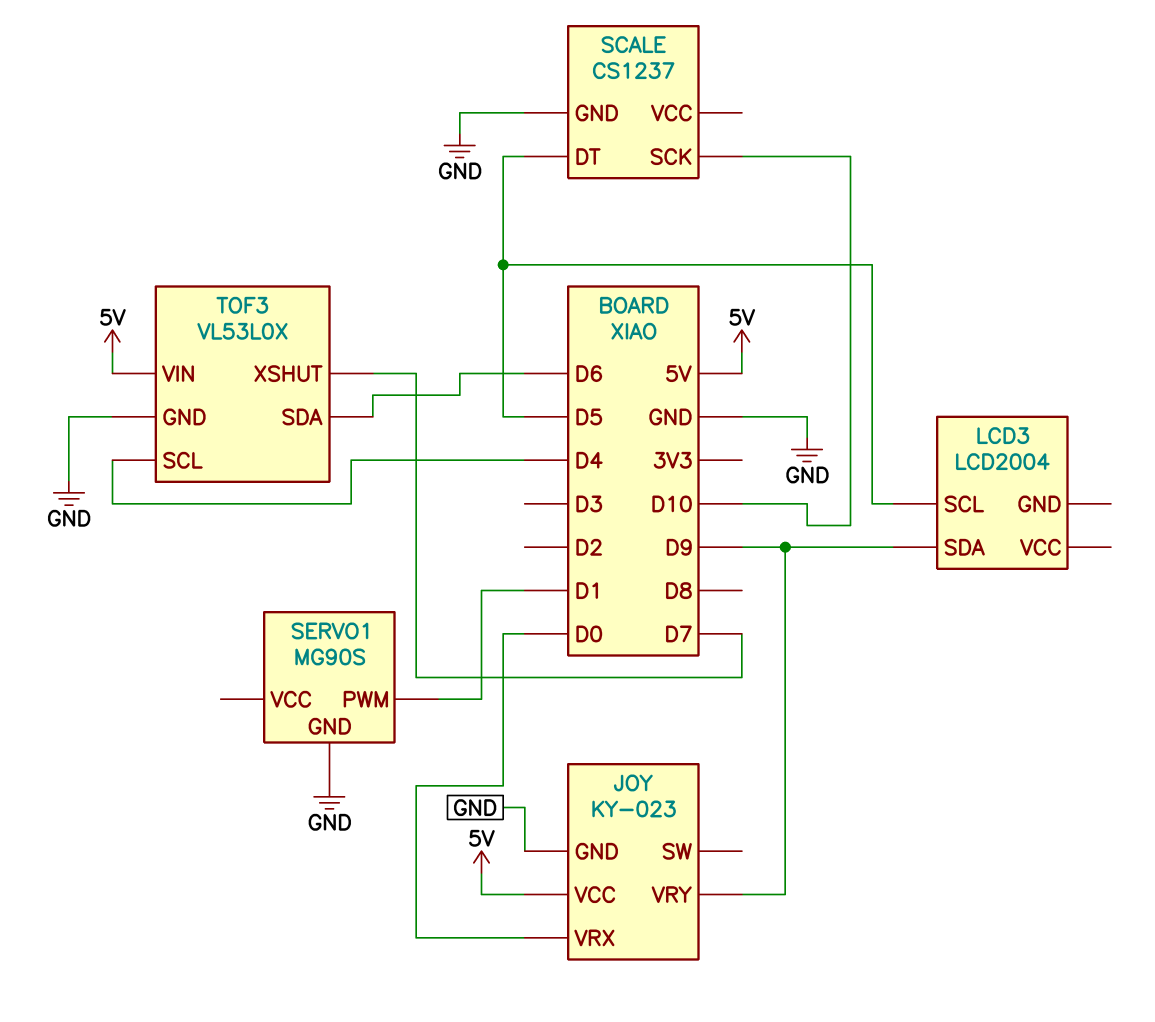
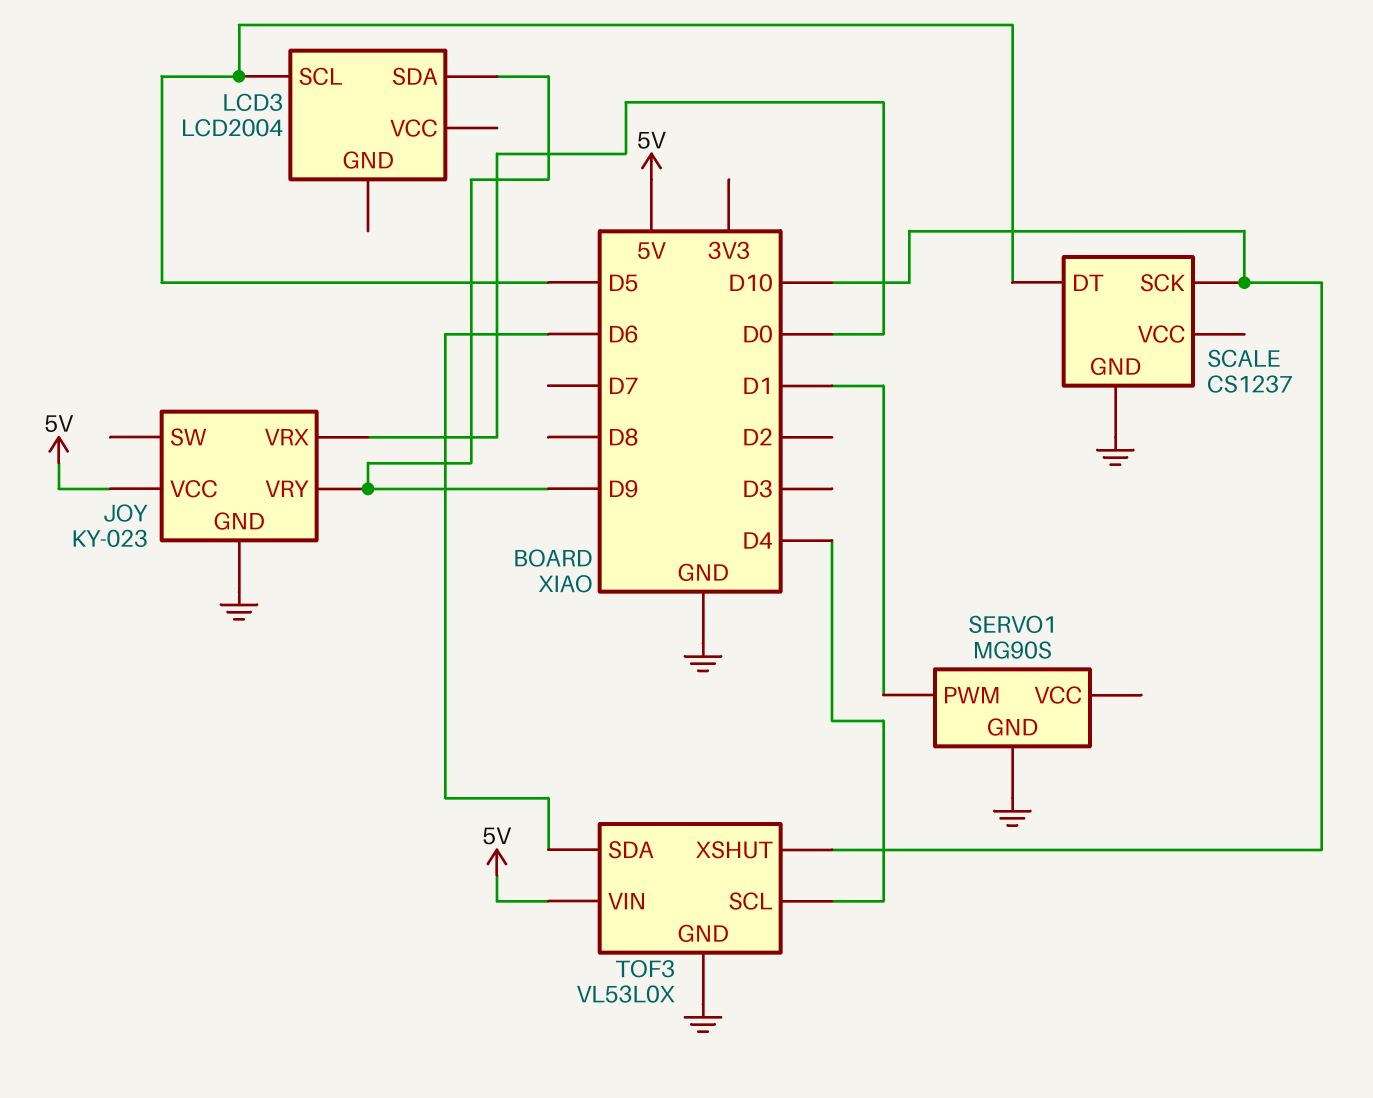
TOF3 pin XSHUT: D7 -> D10

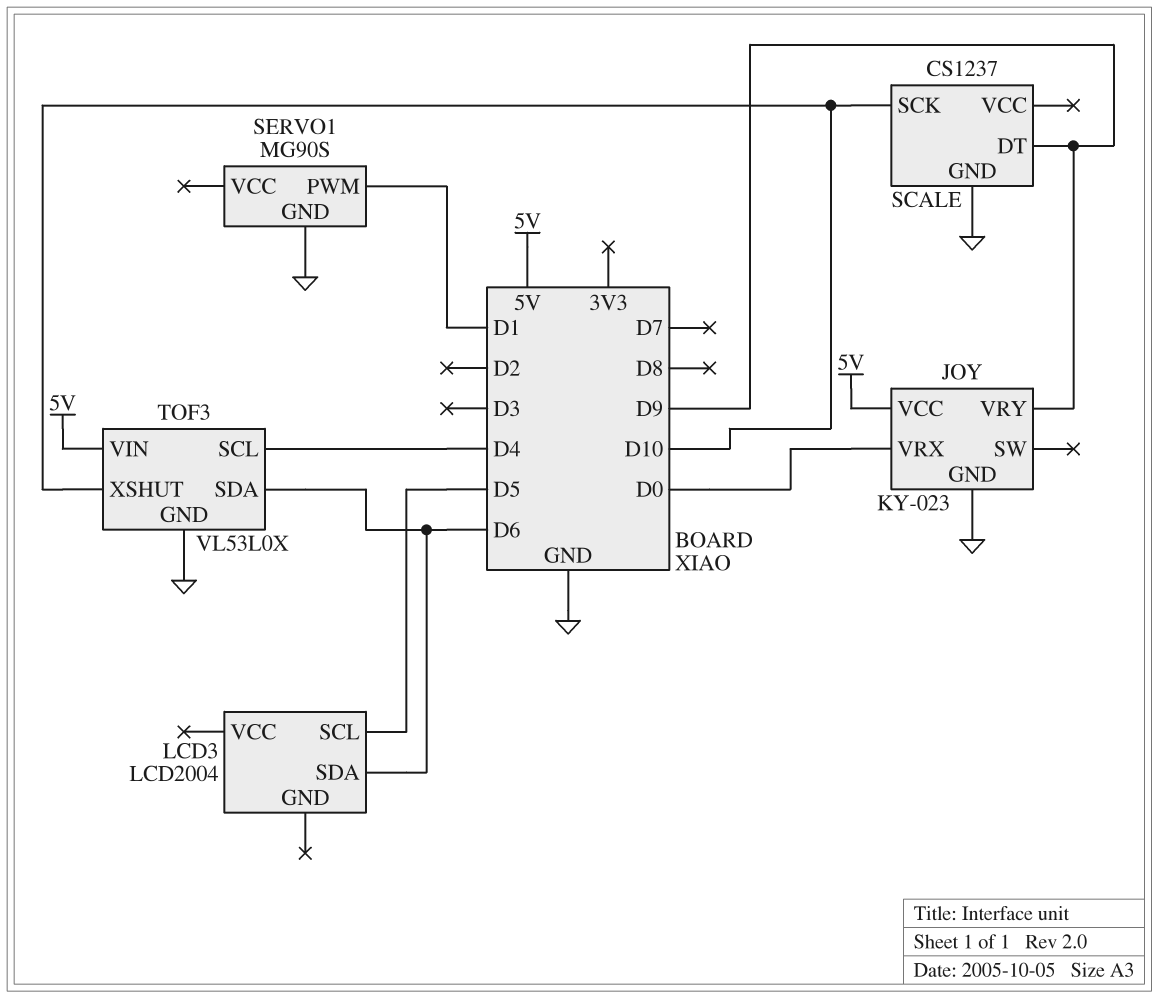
LCD3 pin SDA: D9 -> D6
SCALE pin DT: D5 -> D9

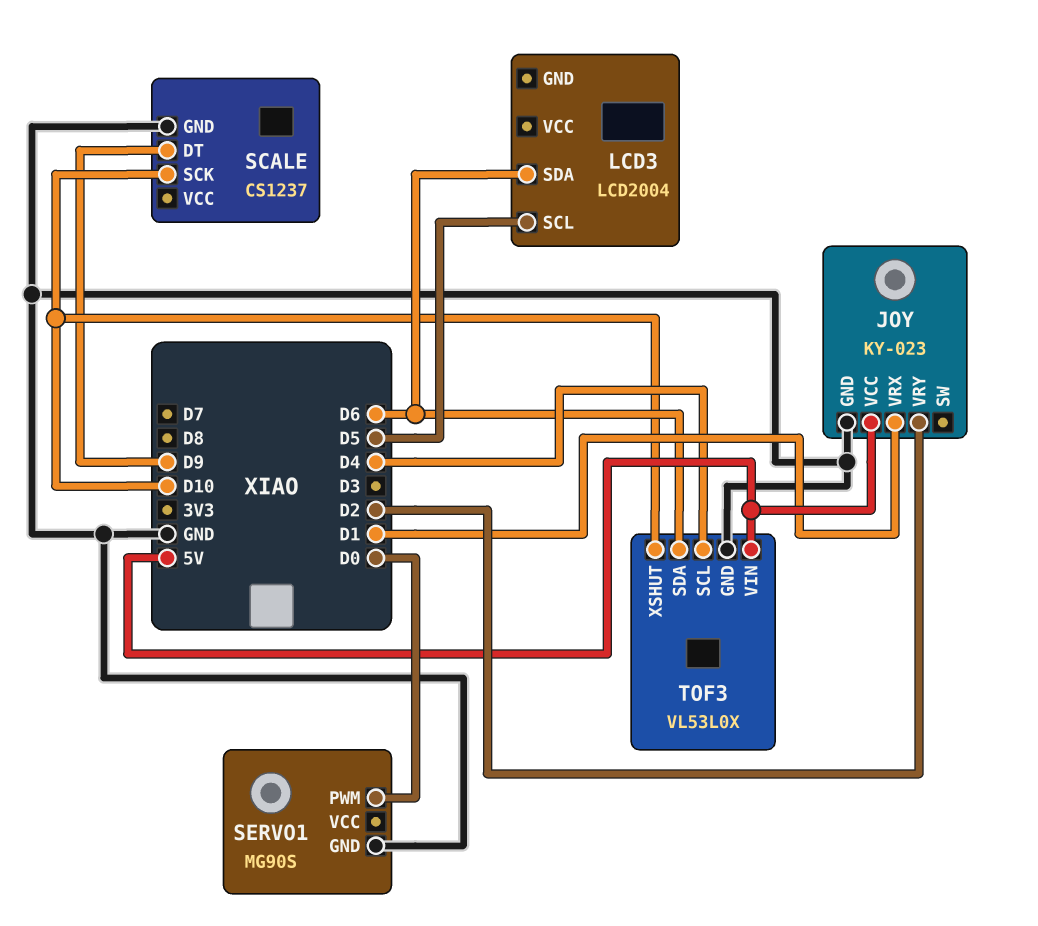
JOY pin VRX: D0 -> D1
JOY pin VRY: D9 -> D2
SERVO1 pin PWM: D1 -> D0

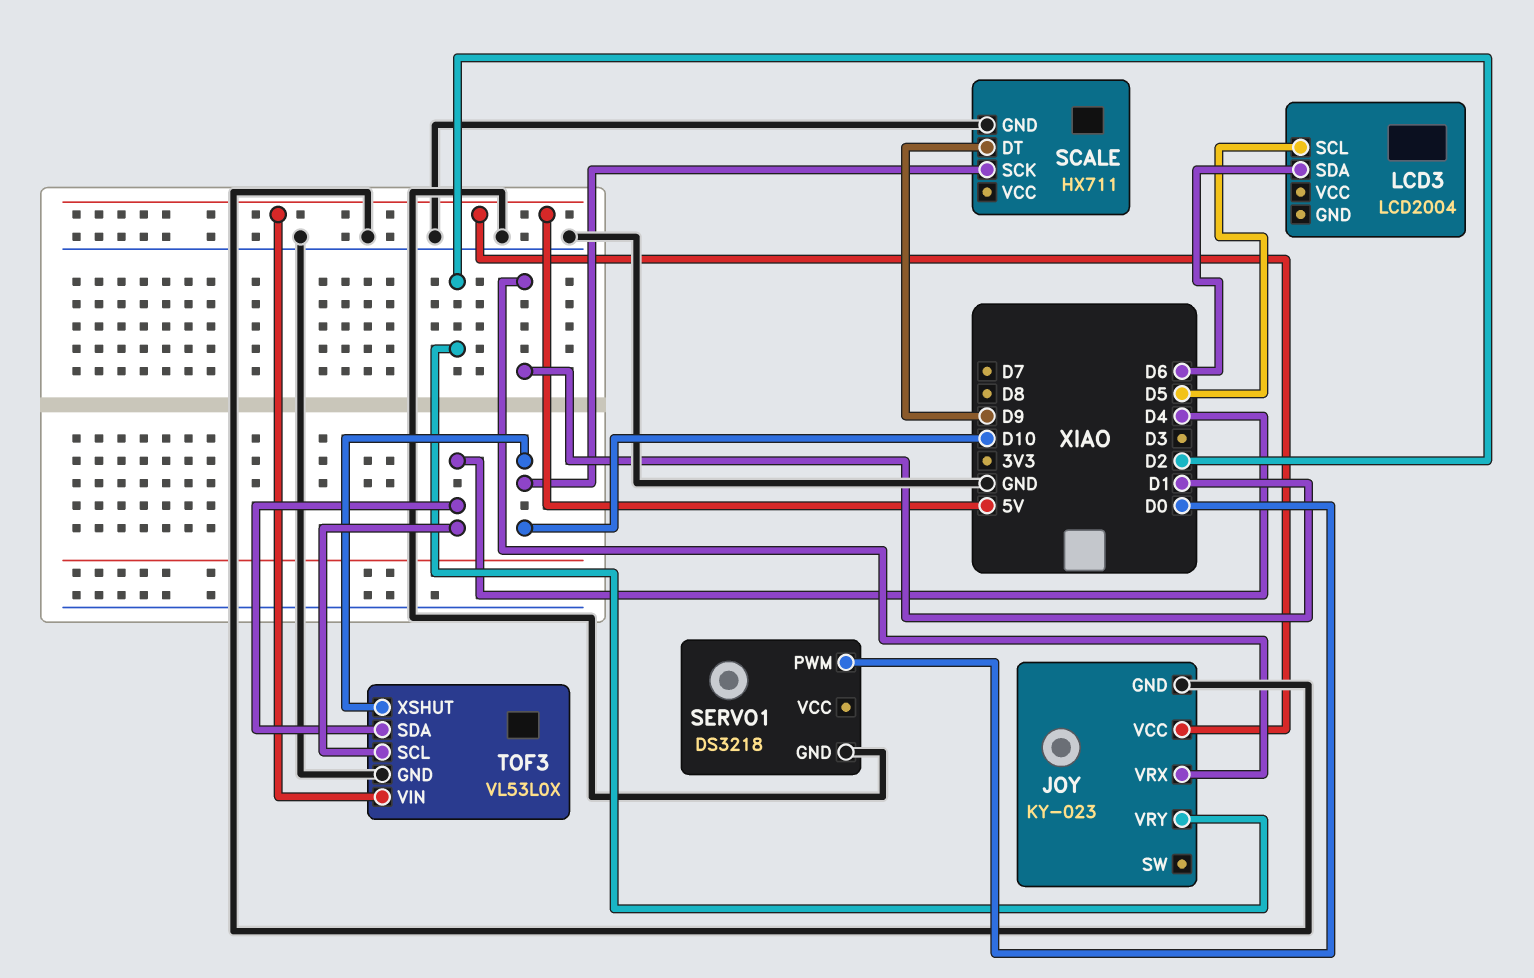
SCALE: CS1237 -> HX711
SERVO1: MG90S -> DS3218
TOF3 pin SDA: D6 -> D4

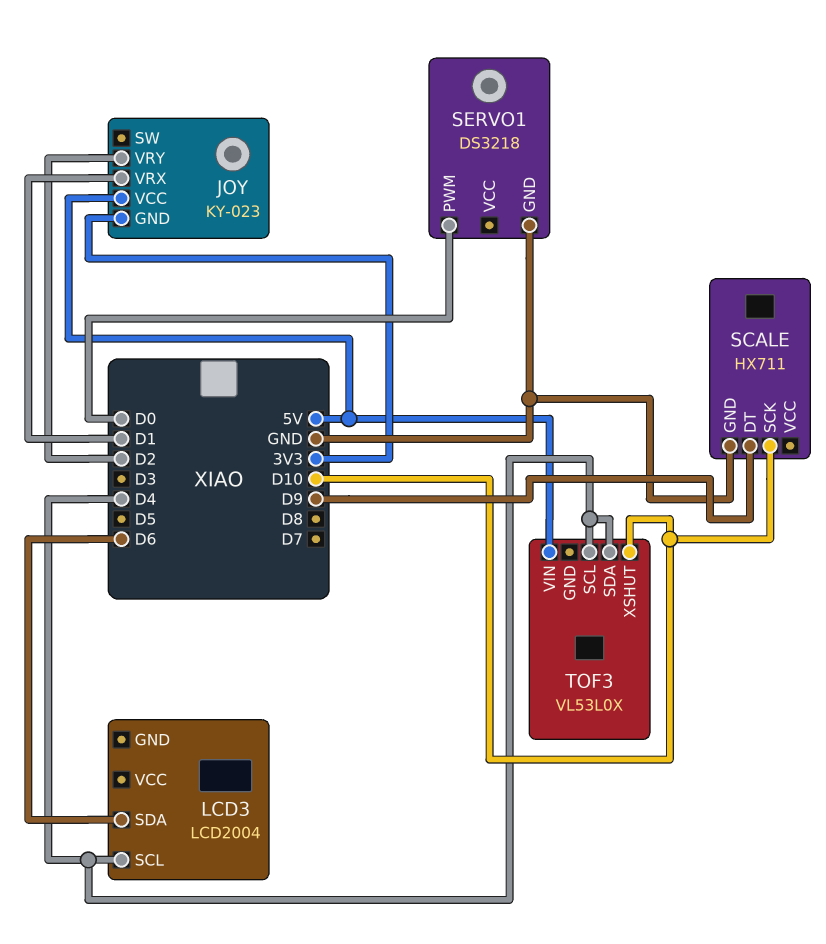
JOY pin GND: GND -> 3V3
LCD3 pin SCL: D5 -> D4
TOF3 pin GND: GND -> none

